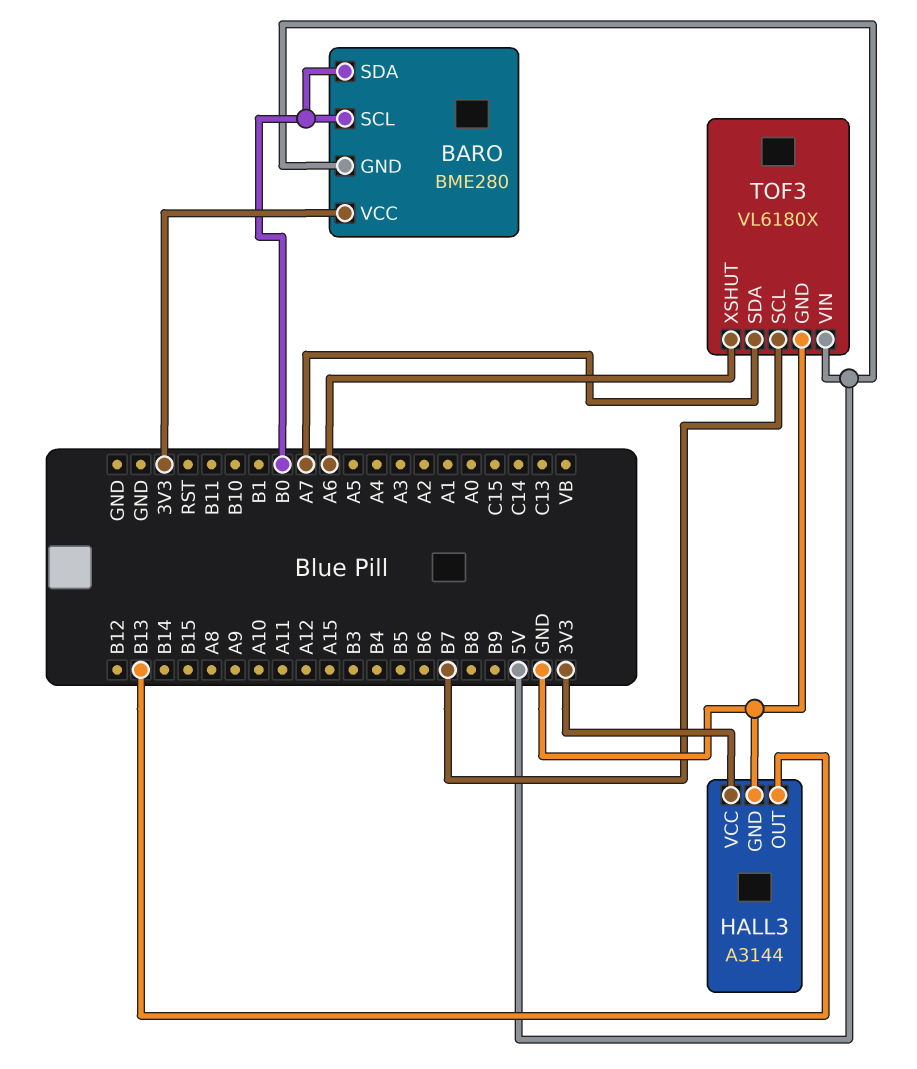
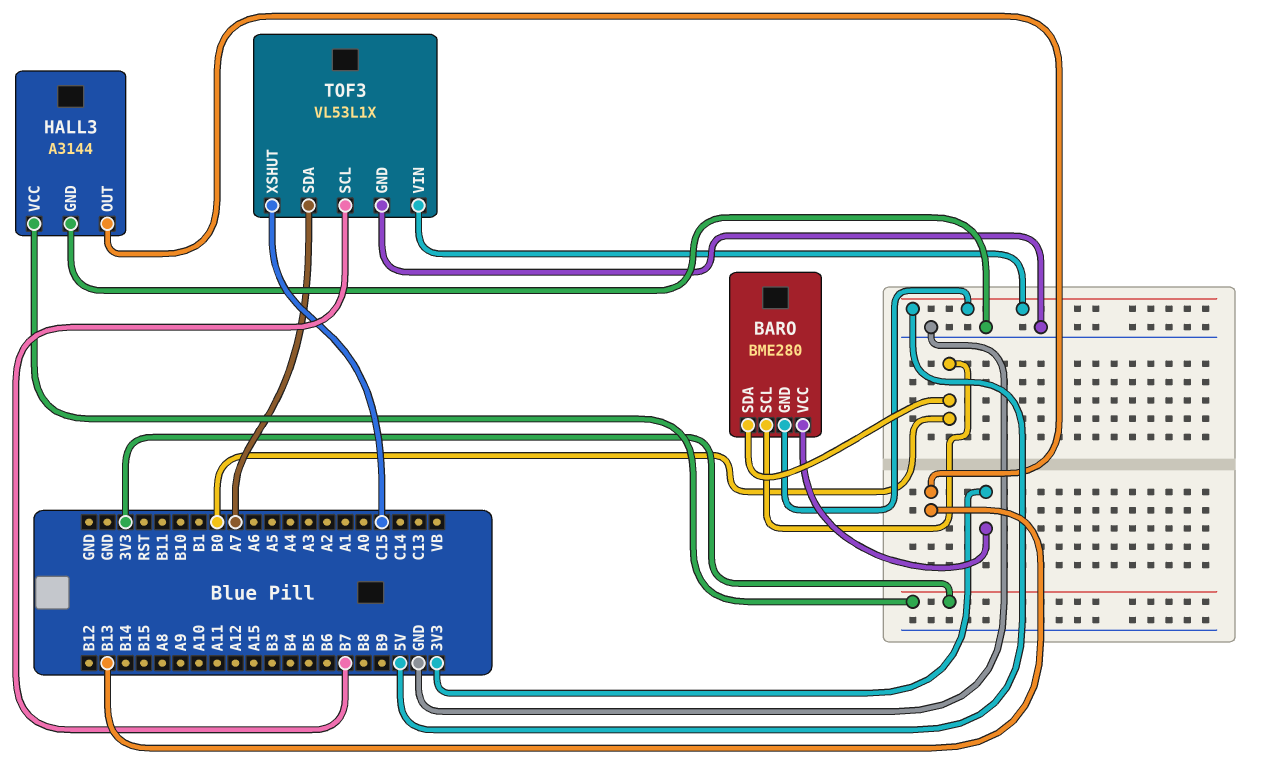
TOF3: VL6180X -> VL53L1X
TOF3 pin XSHUT: A6 -> C15

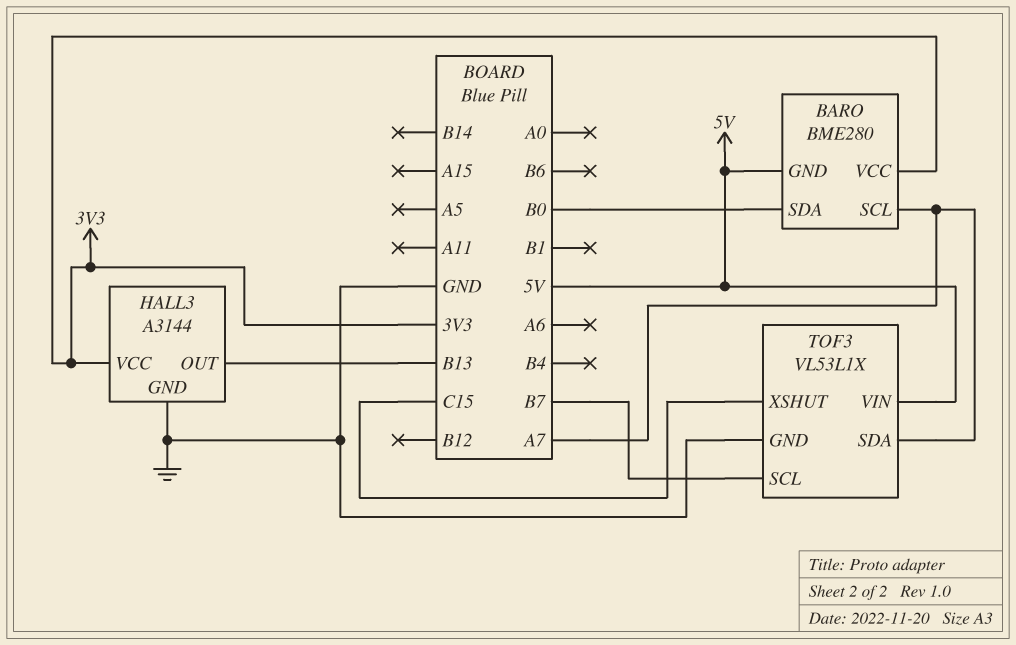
BARO pin SCL: B0 -> A7

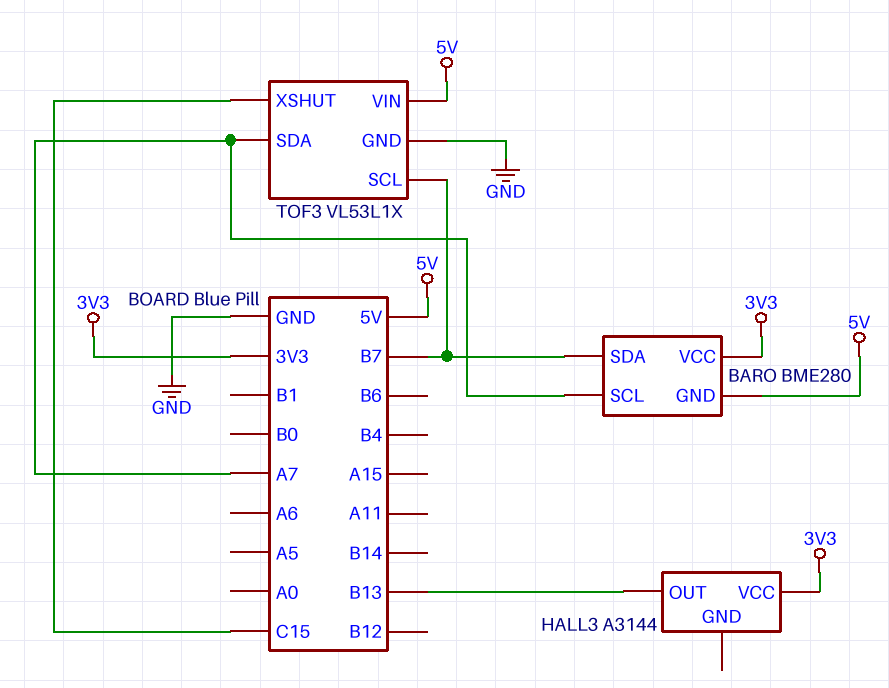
BARO pin SDA: B0 -> B7
HALL3 pin GND: GND -> none

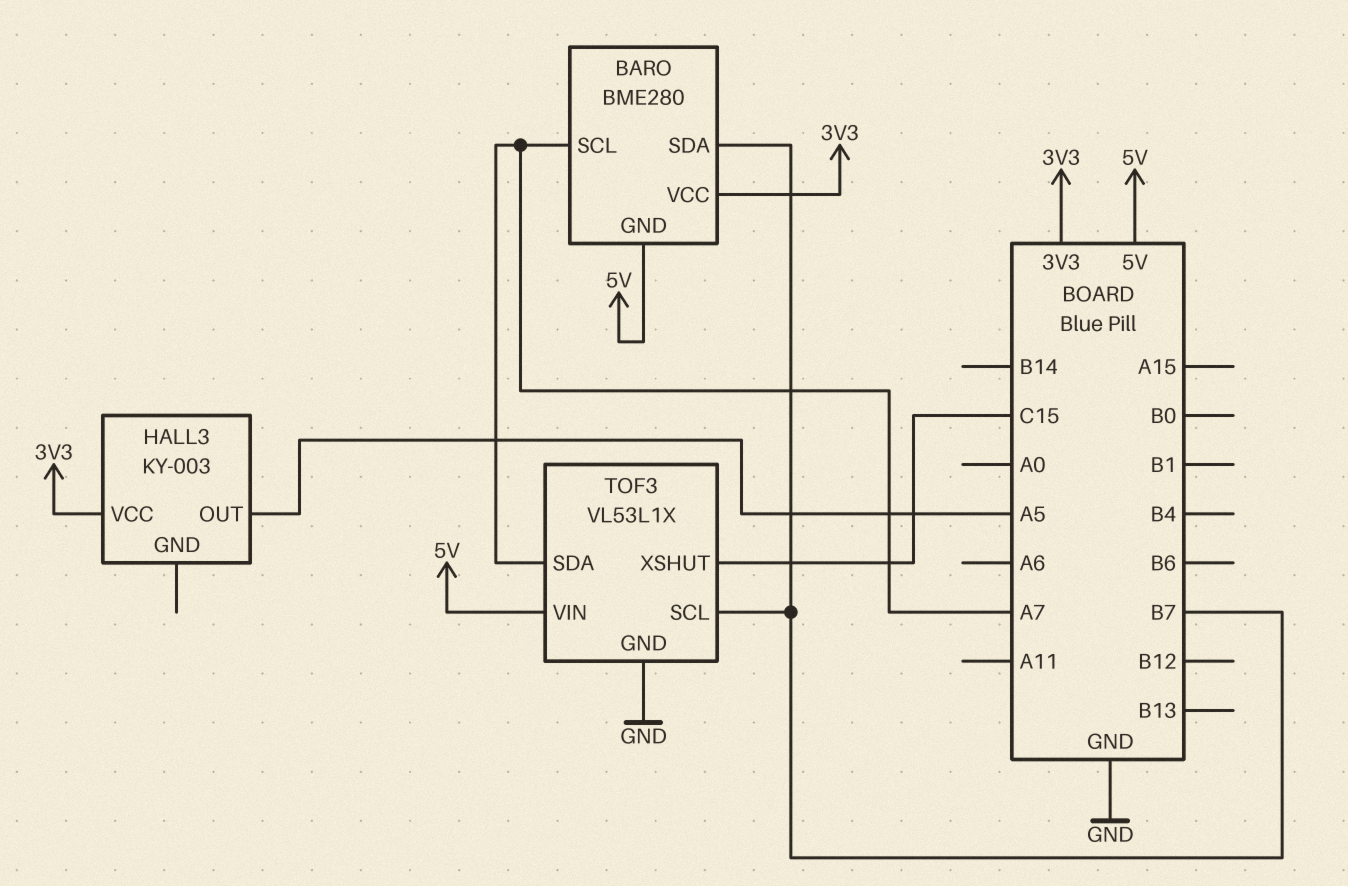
HALL3: A3144 -> KY-003
HALL3 pin OUT: B13 -> A5

